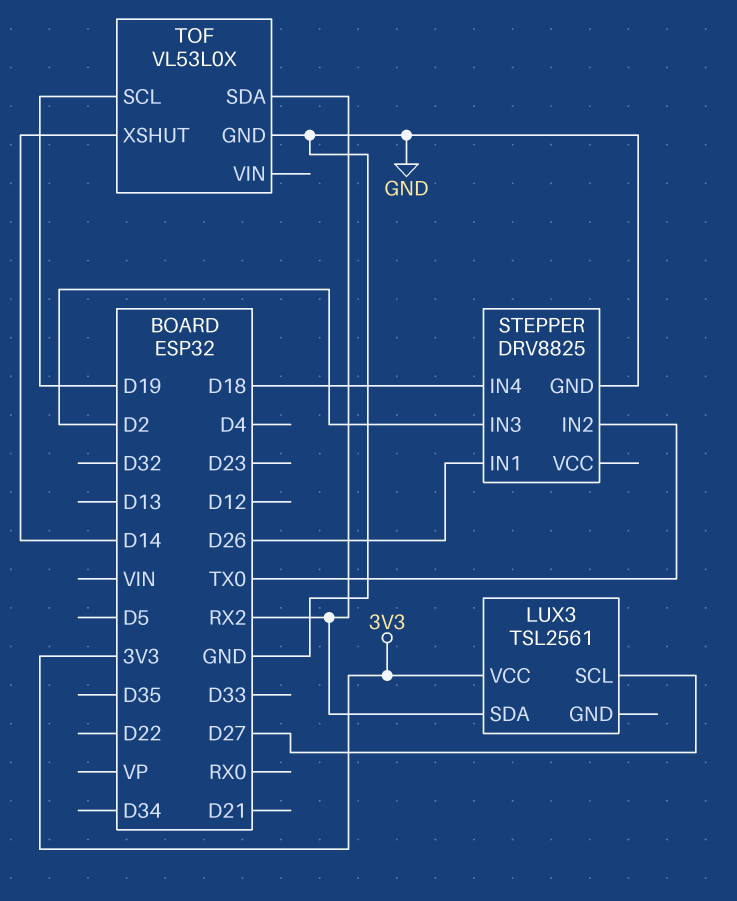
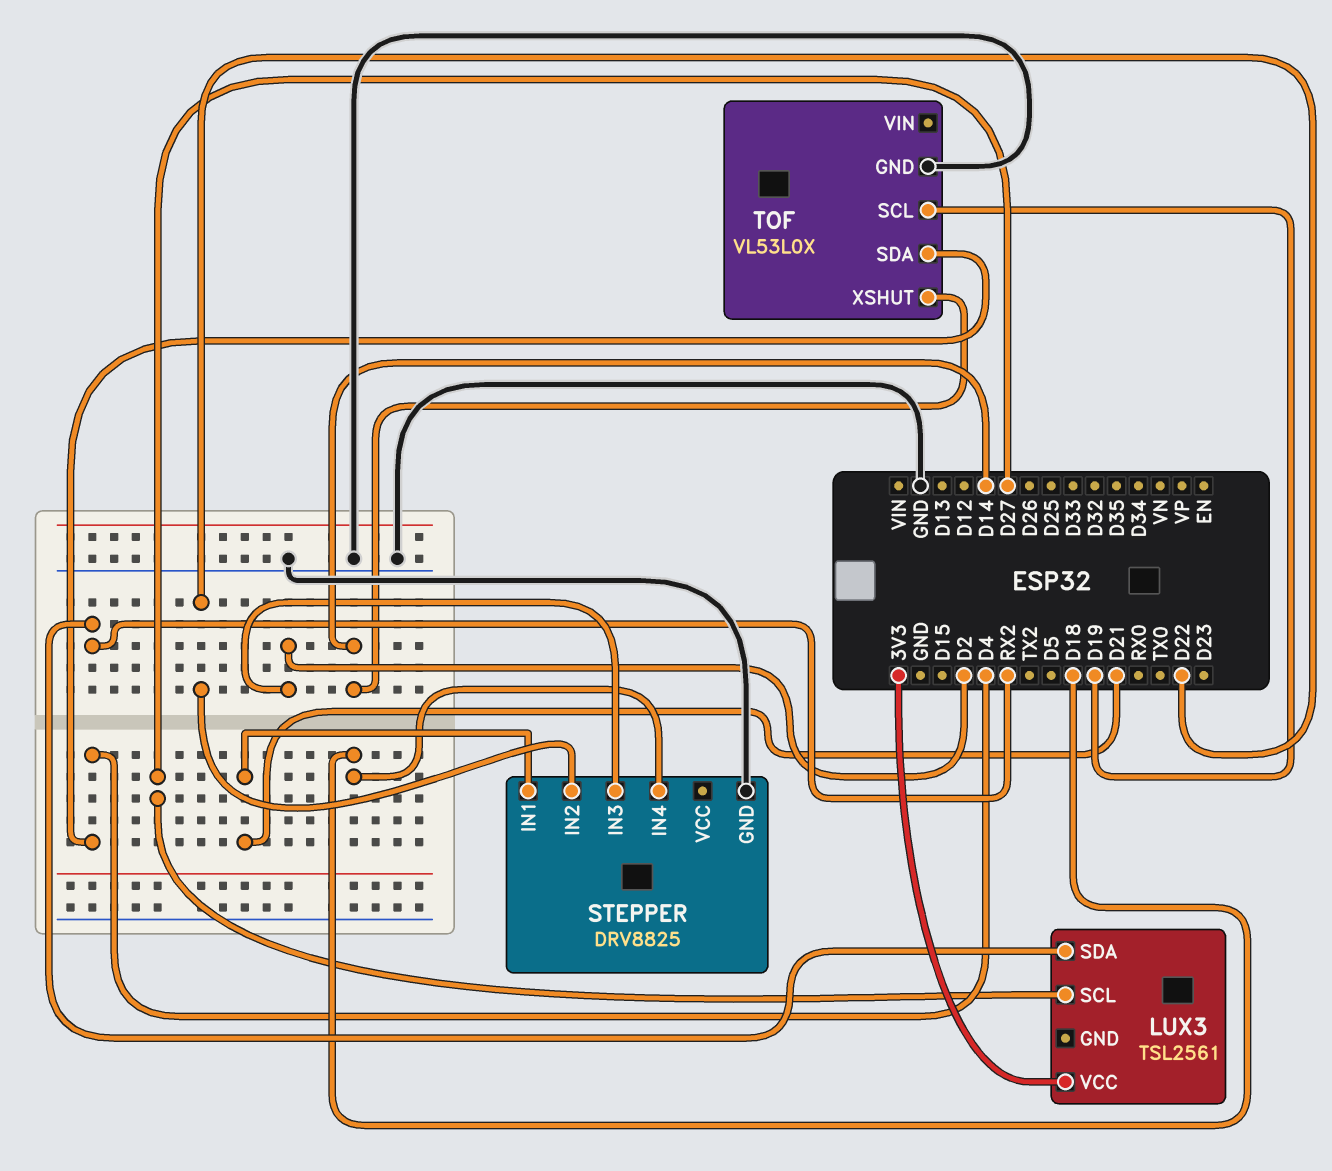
STEPPER pin IN1: D26 -> D21
STEPPER pin IN2: TX0 -> D22
TOF pin SDA: RX2 -> D4

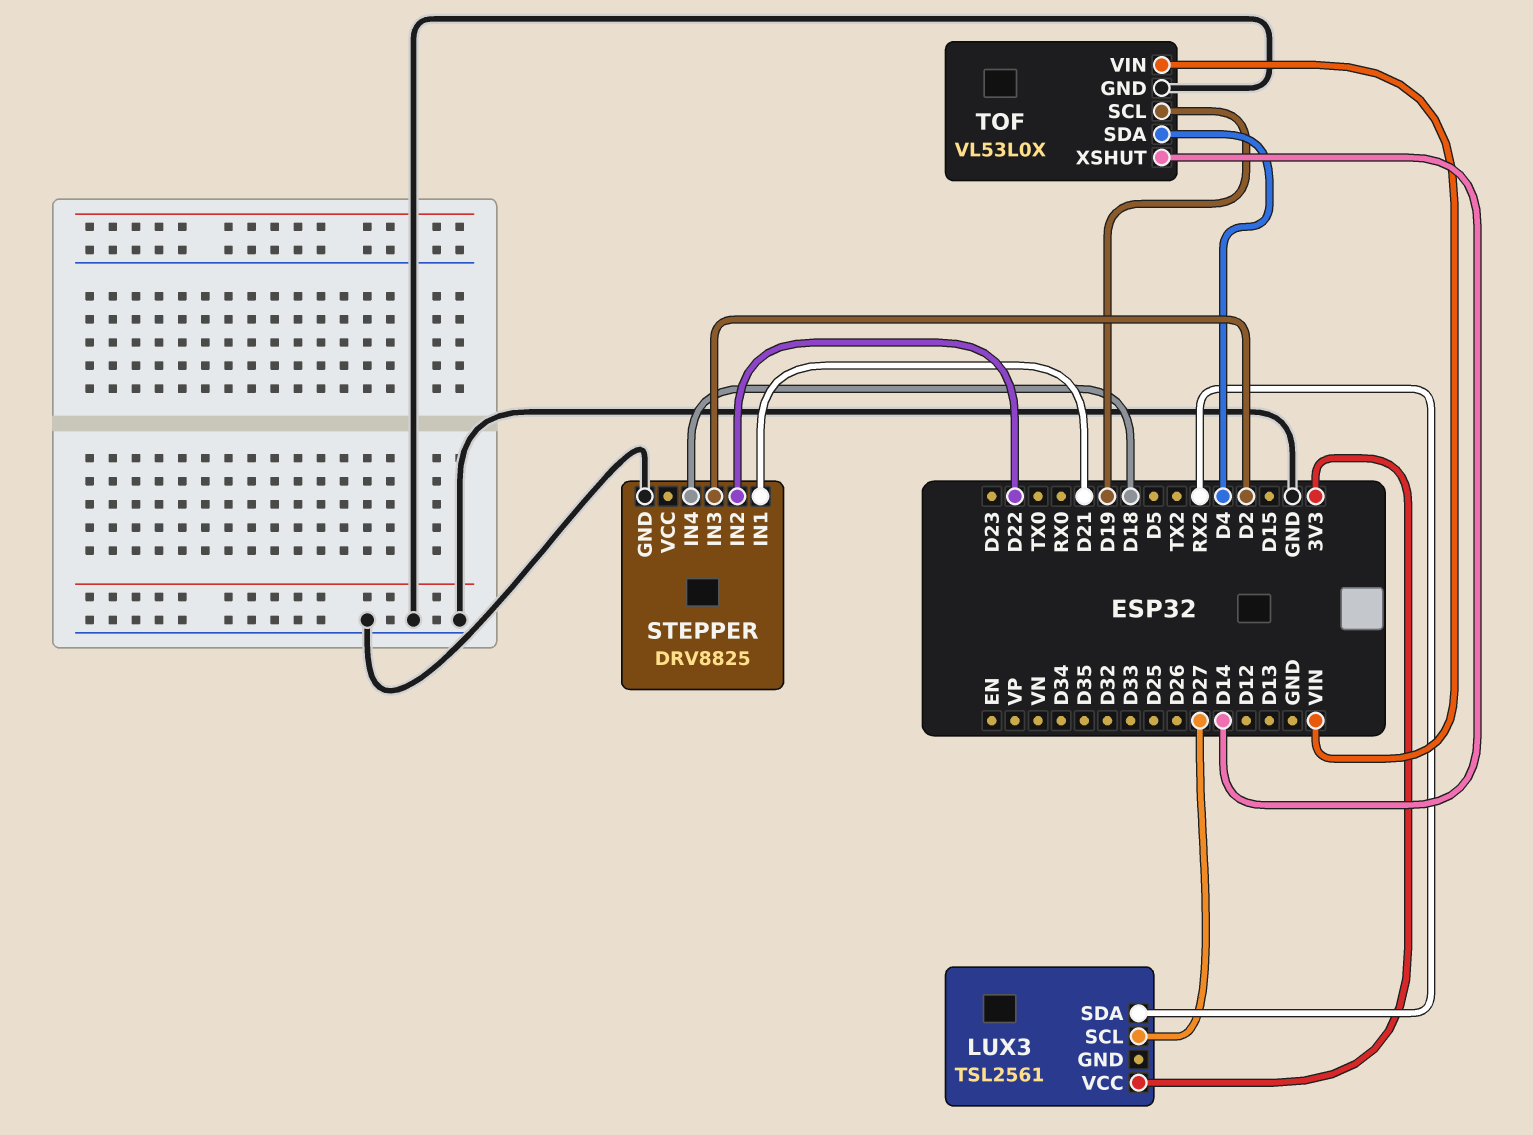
TOF pin VIN: none -> VIN

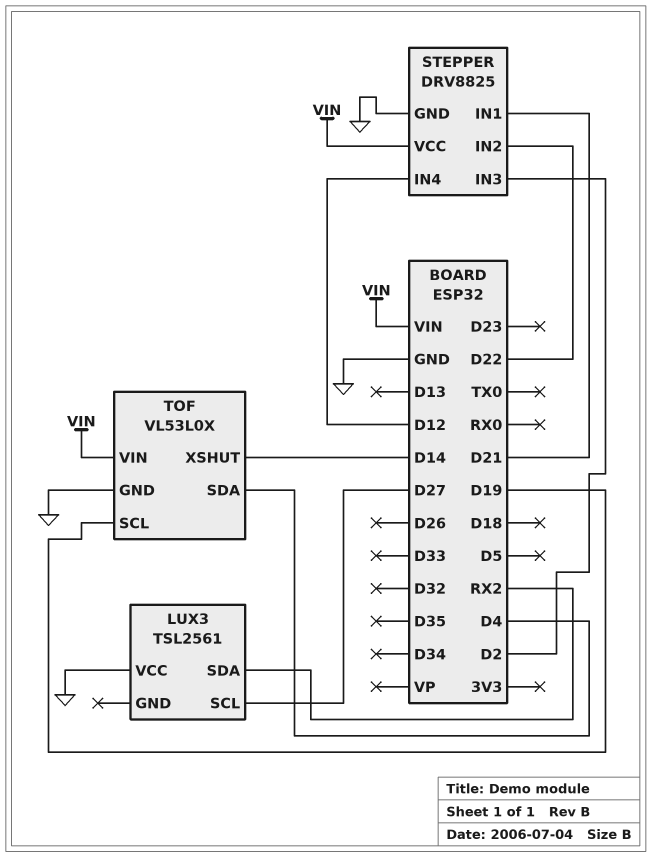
LUX3 pin VCC: 3V3 -> GND
STEPPER pin IN4: D18 -> D12
STEPPER pin VCC: none -> VIN

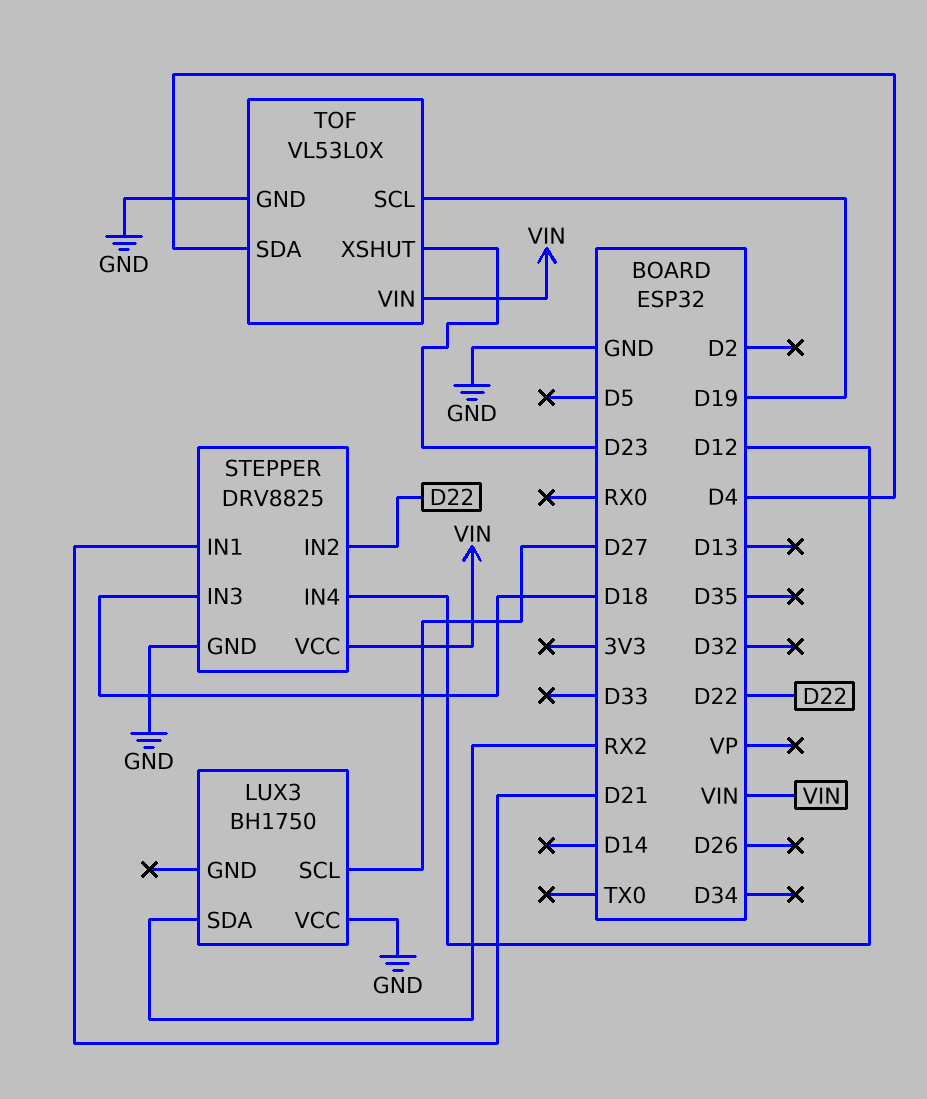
LUX3: TSL2561 -> BH1750
STEPPER pin IN3: D2 -> D18
TOF pin XSHUT: D14 -> D23

